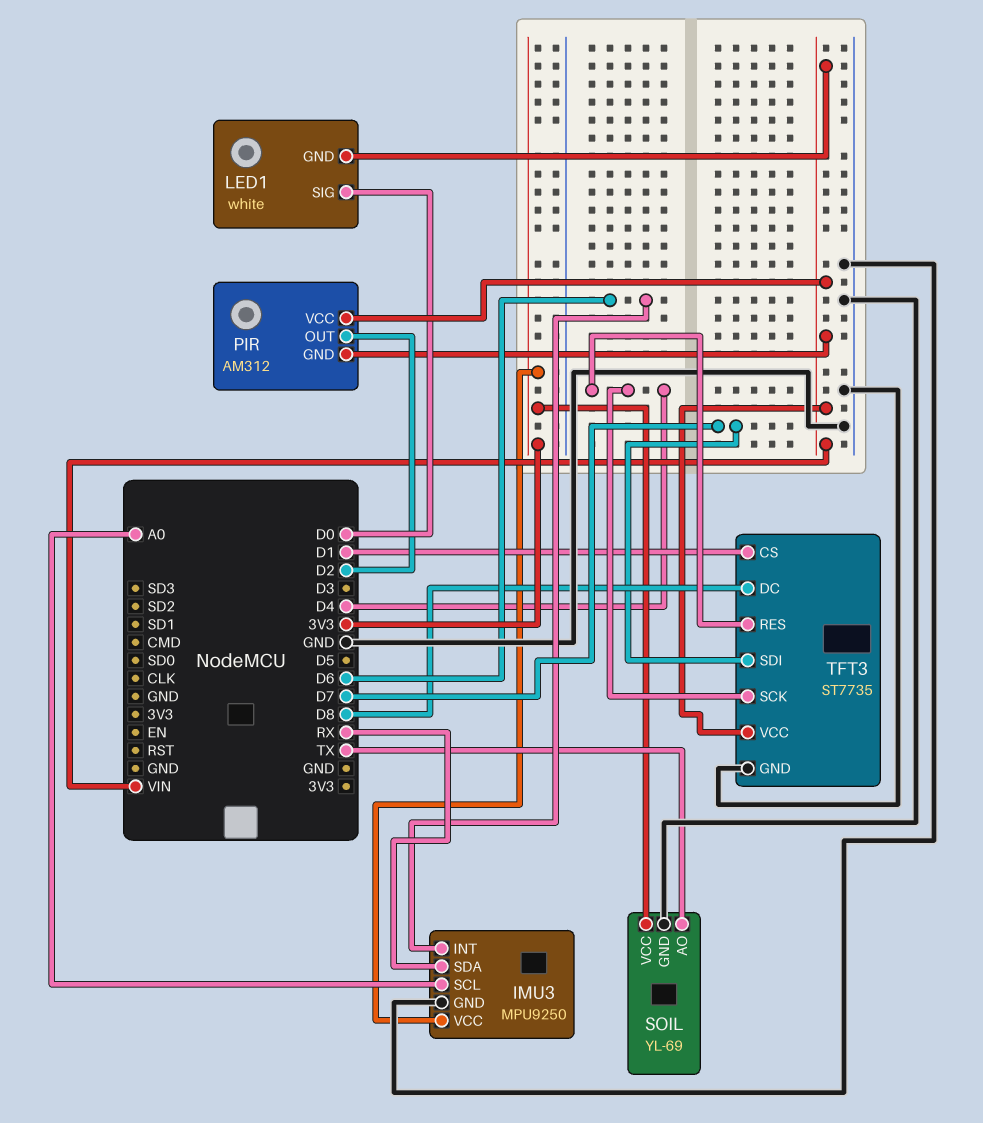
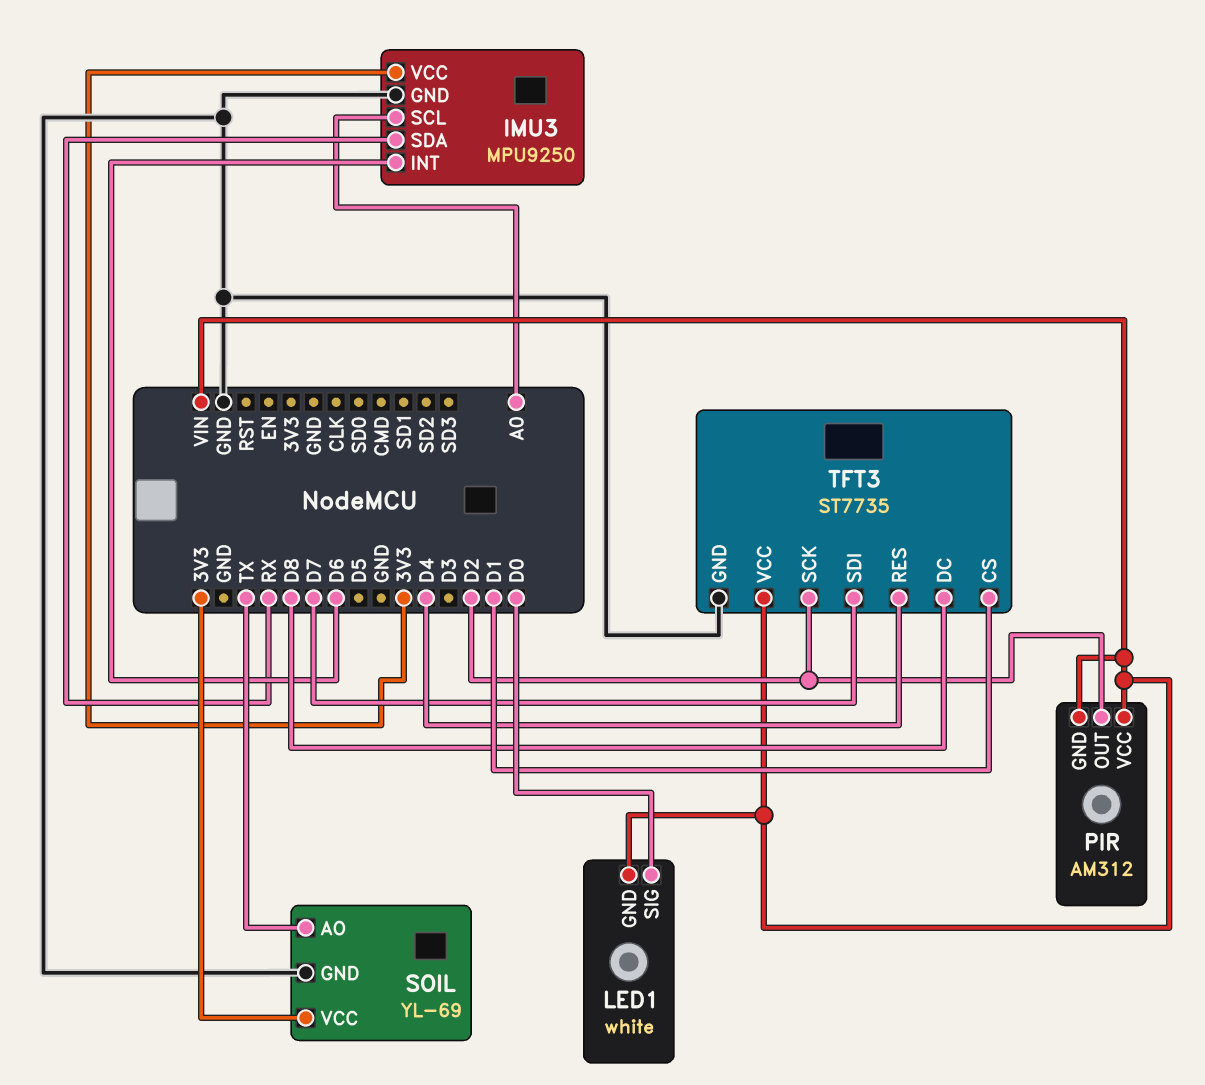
TFT3 pin SCK: D4 -> D2

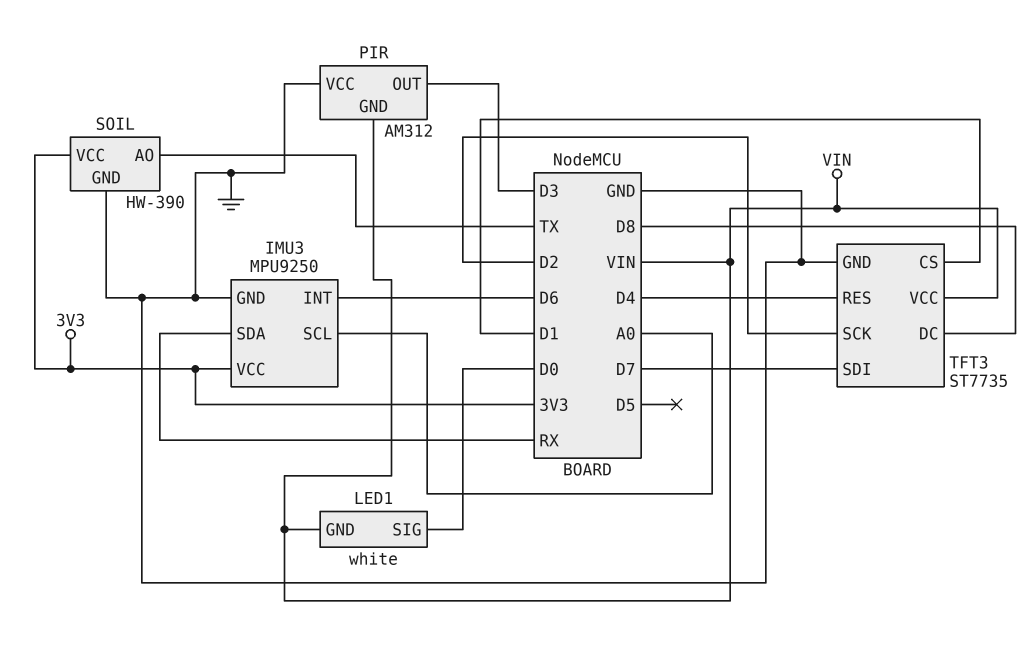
PIR pin OUT: D2 -> D3
PIR pin VCC: VIN -> GND
SOIL: YL-69 -> HW-390

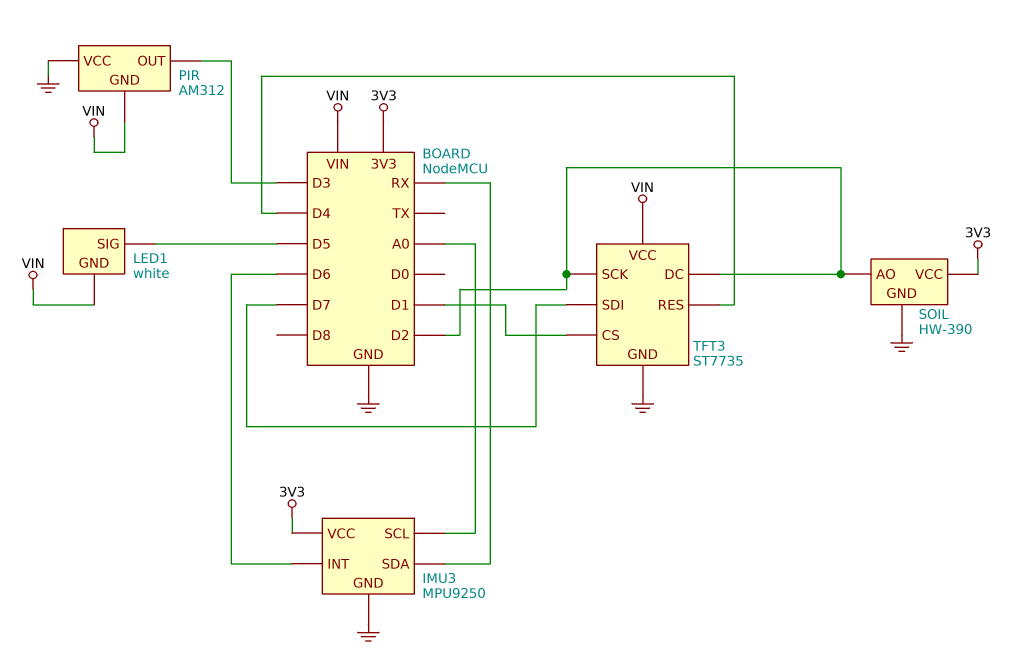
LED1 pin SIG: D0 -> D5
SOIL pin AO: TX -> D2
TFT3 pin DC: D8 -> D2

